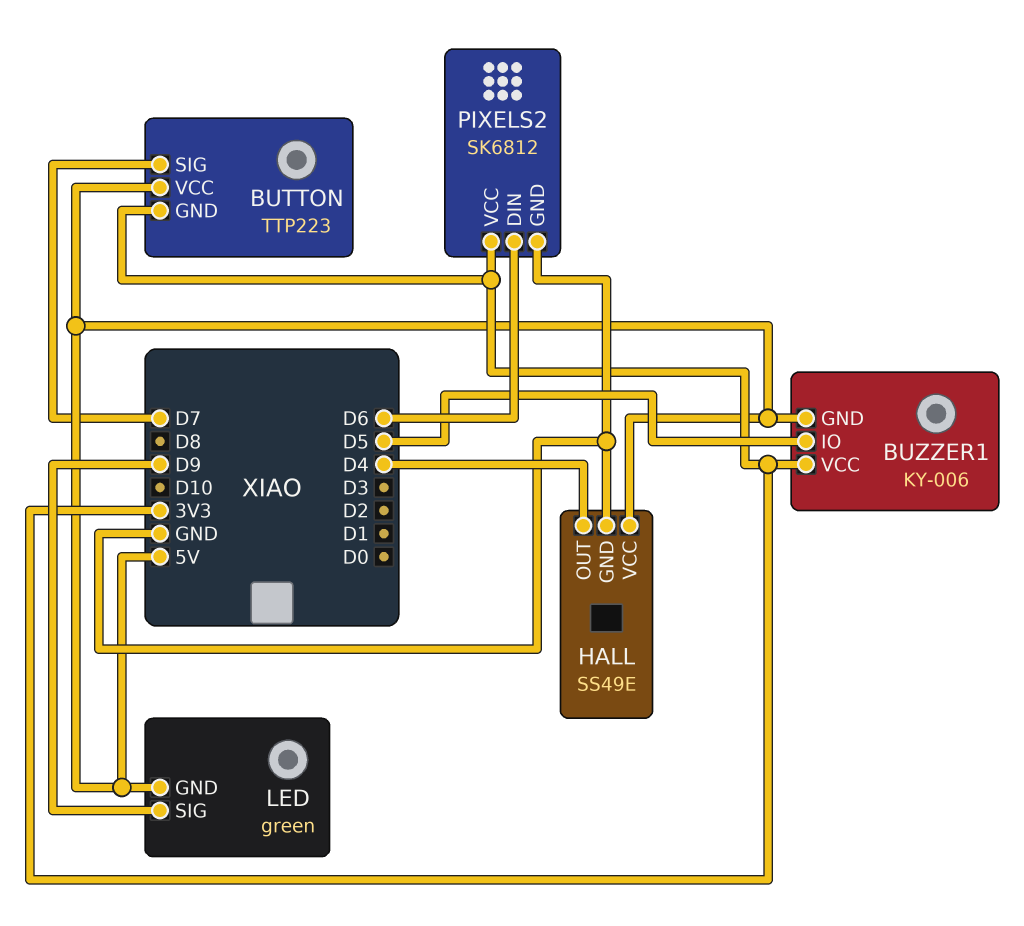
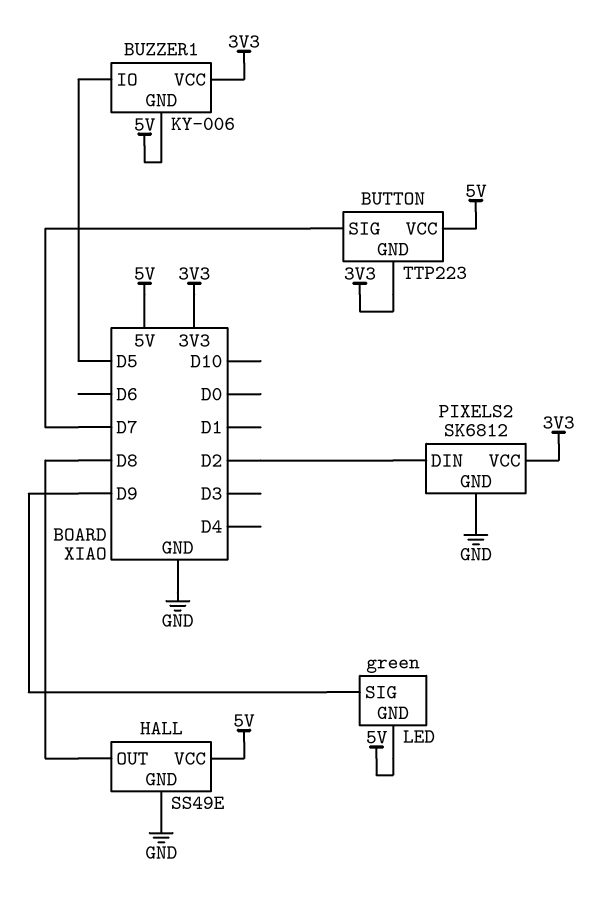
HALL pin OUT: D4 -> D8
PIXELS2 pin DIN: D6 -> D2

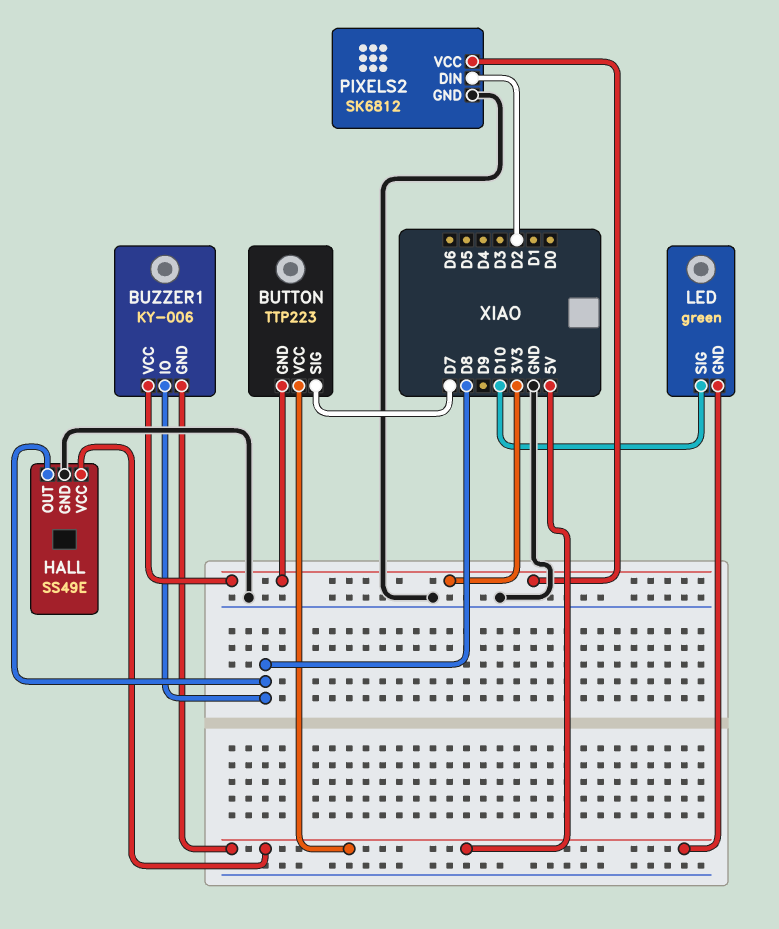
BUZZER1 pin IO: D5 -> D8
LED pin SIG: D9 -> D10

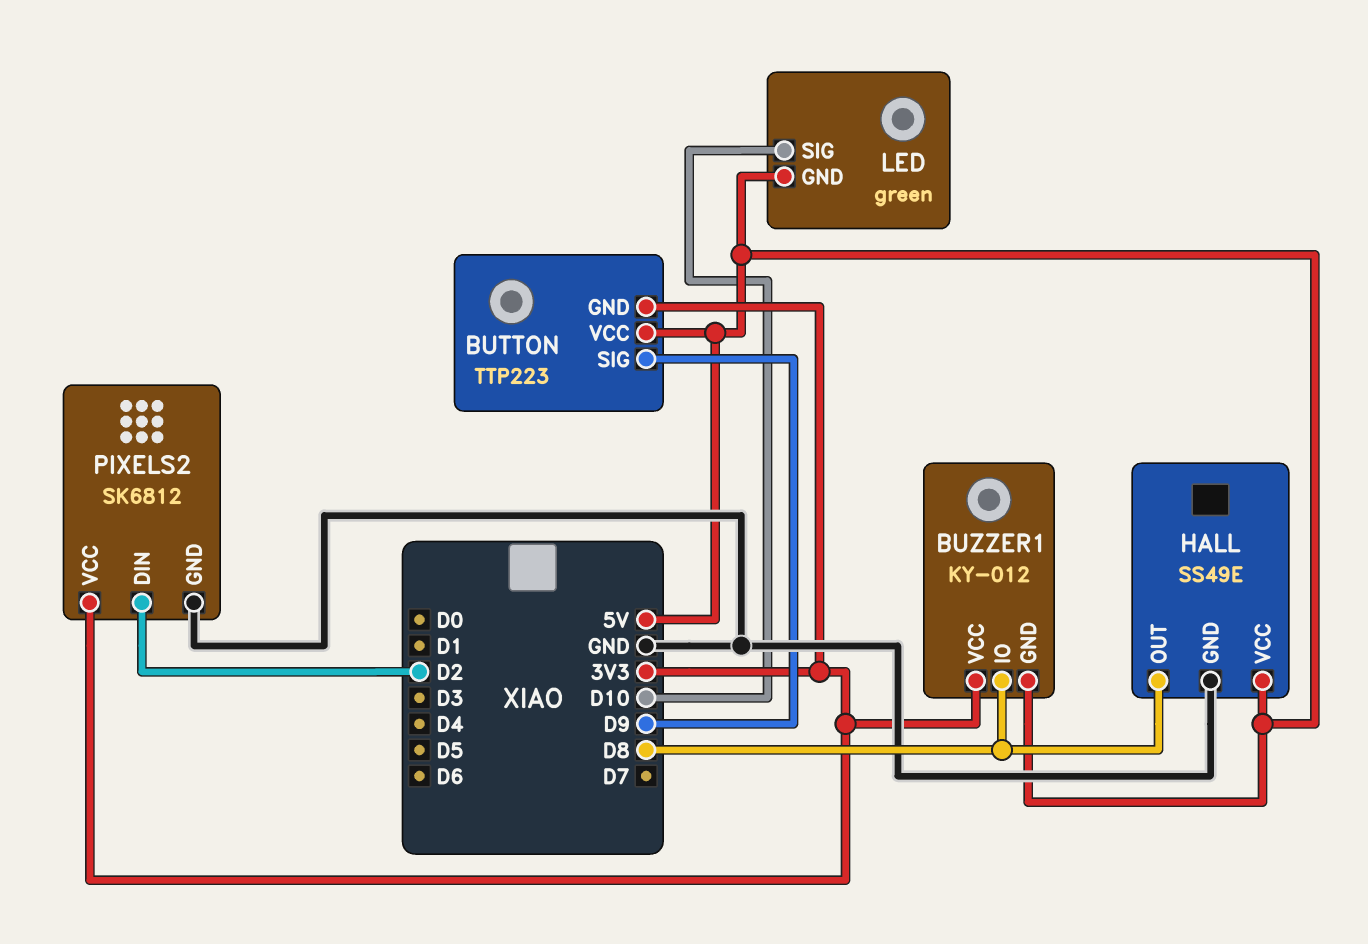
BUTTON pin SIG: D7 -> D9
BUZZER1: KY-006 -> KY-012

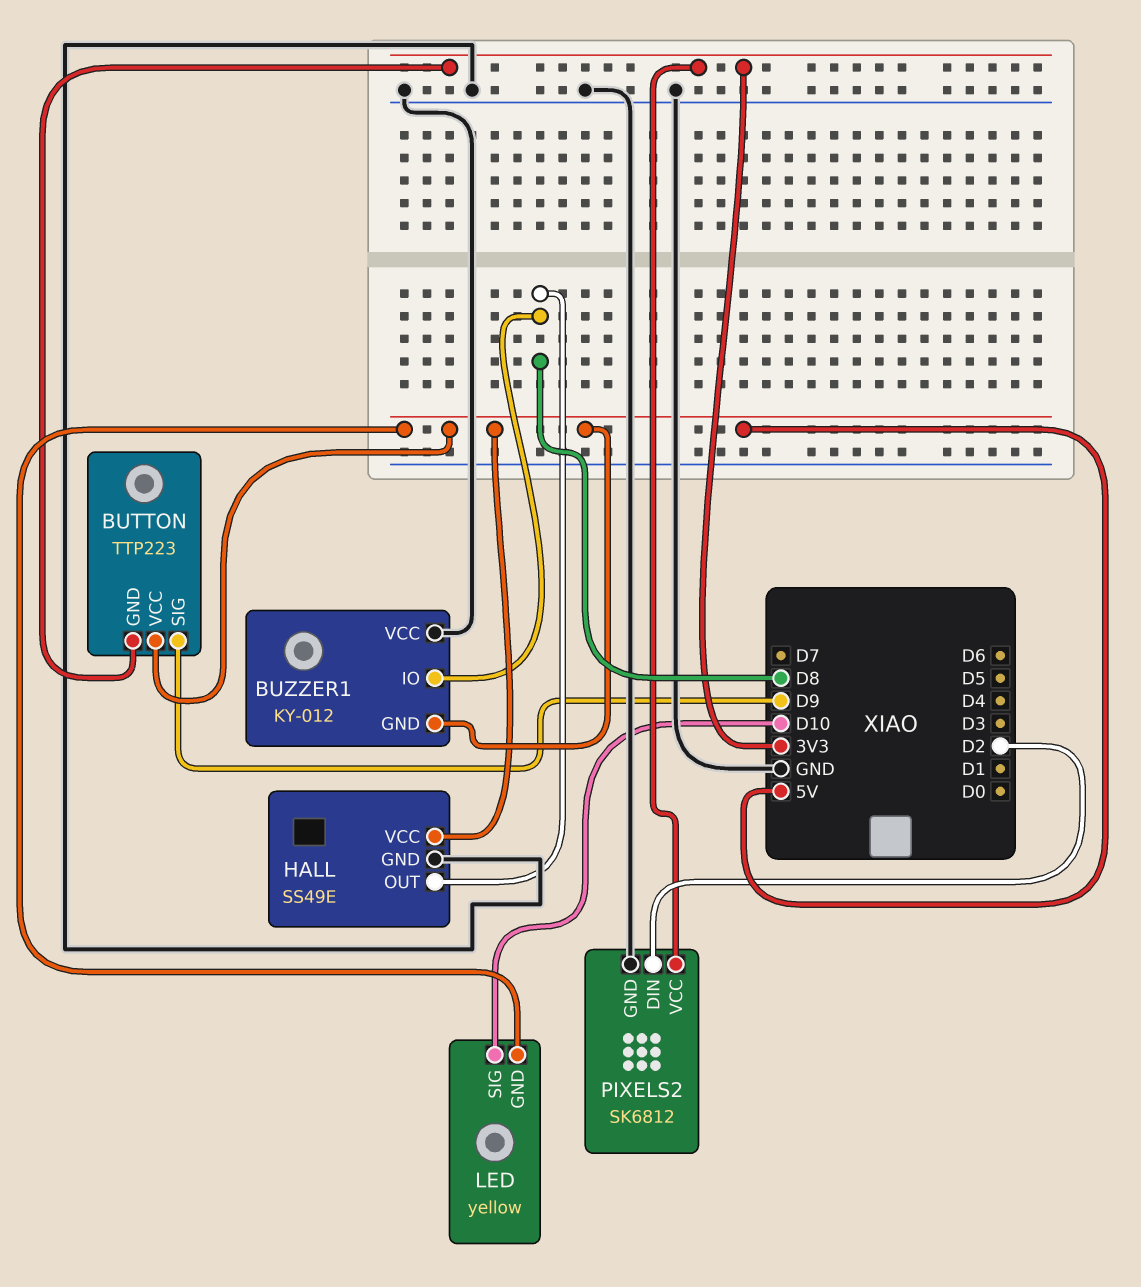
BUZZER1 pin VCC: 3V3 -> GND
LED: green -> yellow

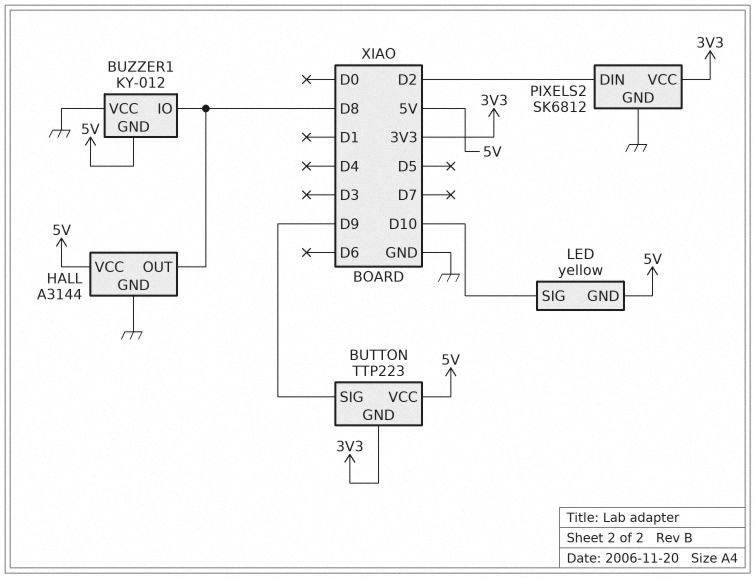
HALL: SS49E -> A3144

